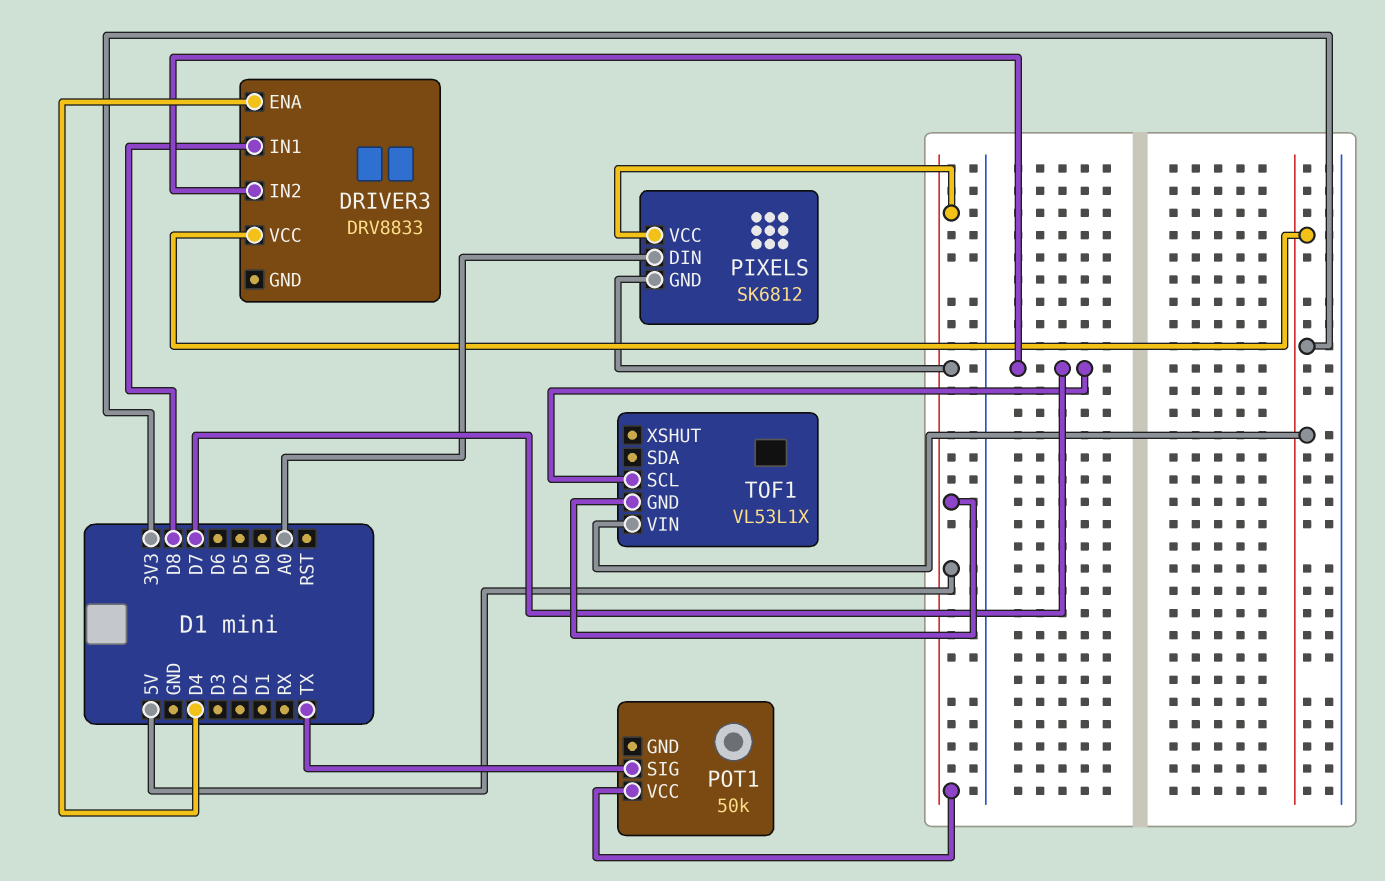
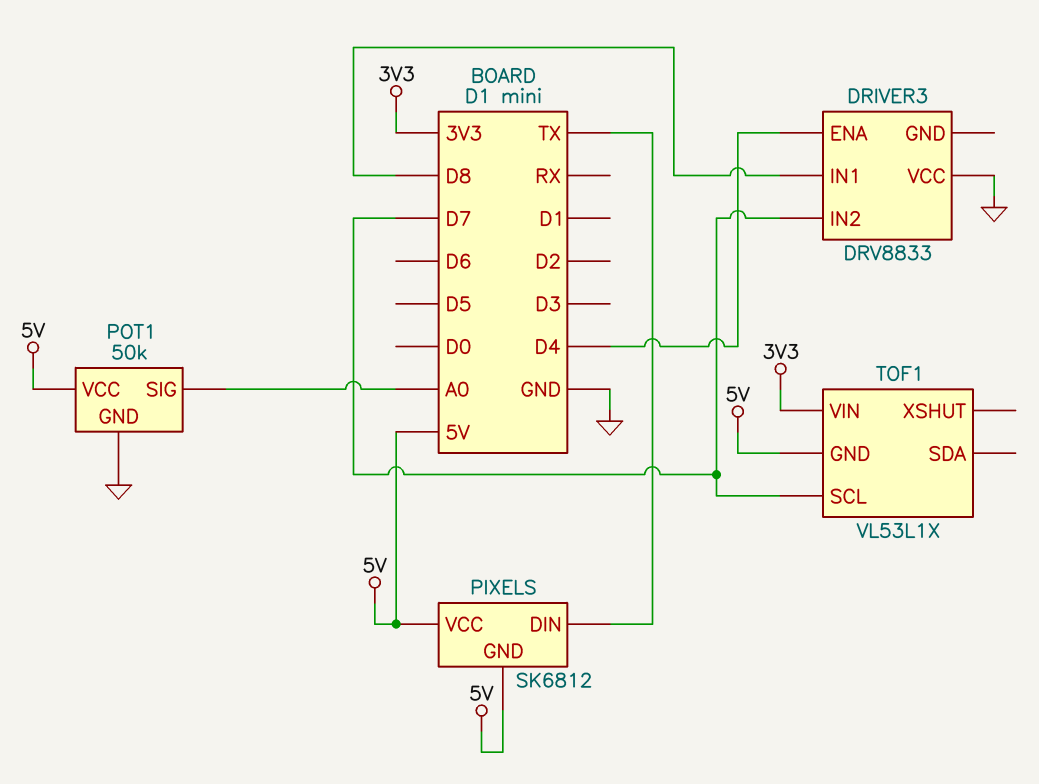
DRIVER3 pin VCC: 3V3 -> GND
PIXELS pin DIN: A0 -> TX
POT1 pin GND: none -> GND
POT1 pin SIG: TX -> A0

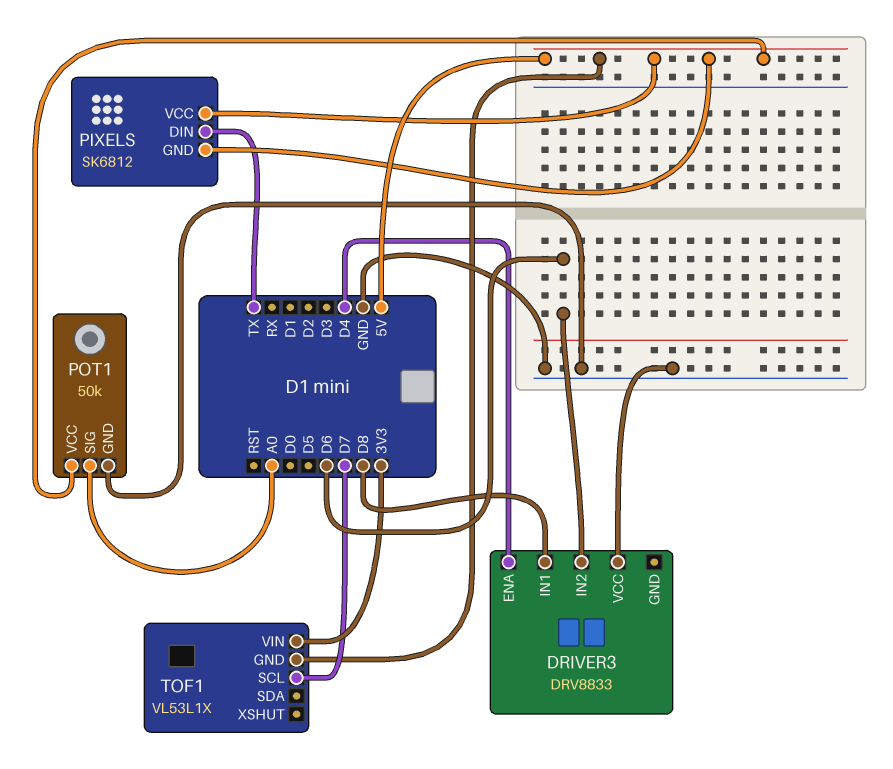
DRIVER3 pin IN2: D7 -> D6

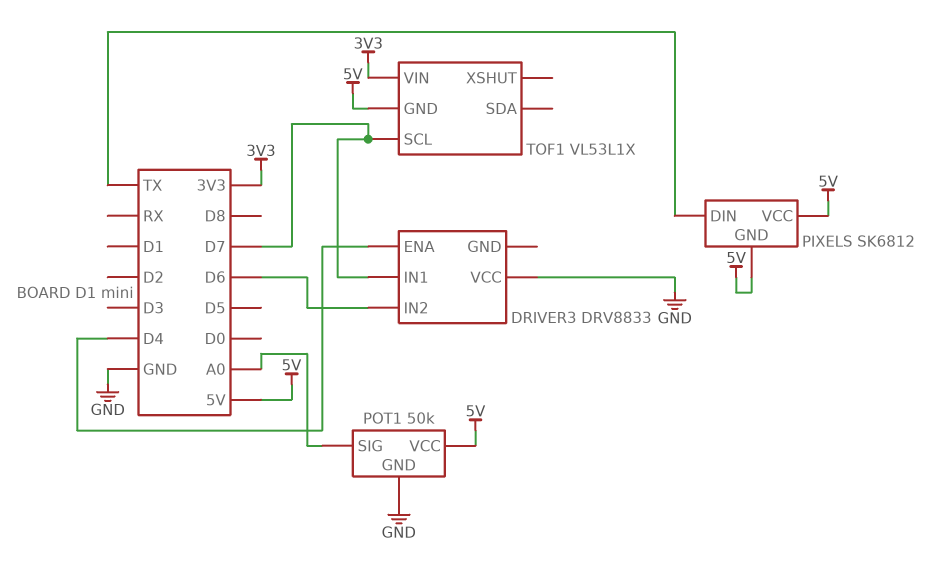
DRIVER3 pin IN1: D8 -> D7

